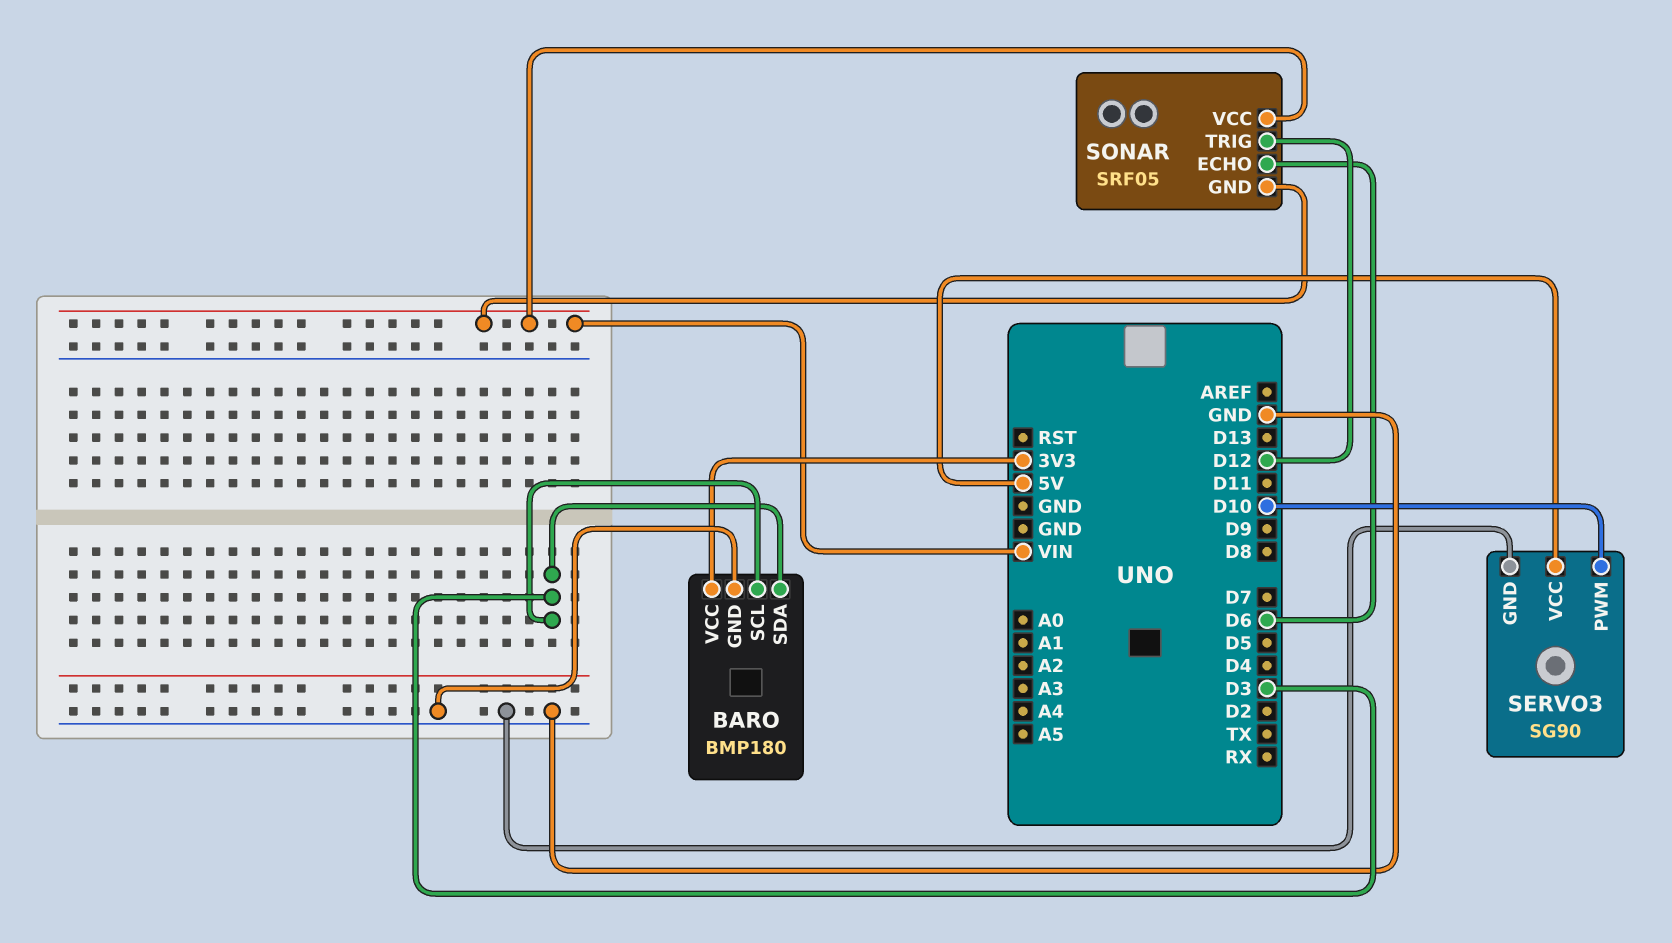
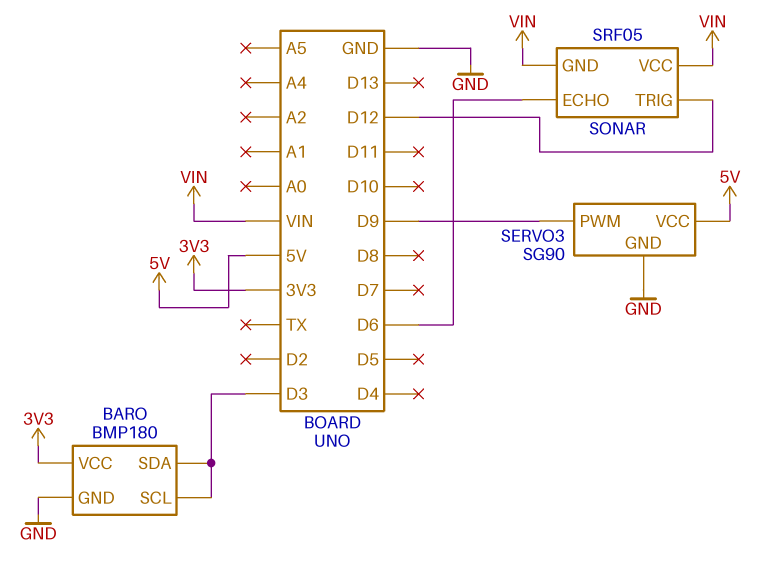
SERVO3 pin PWM: D10 -> D9

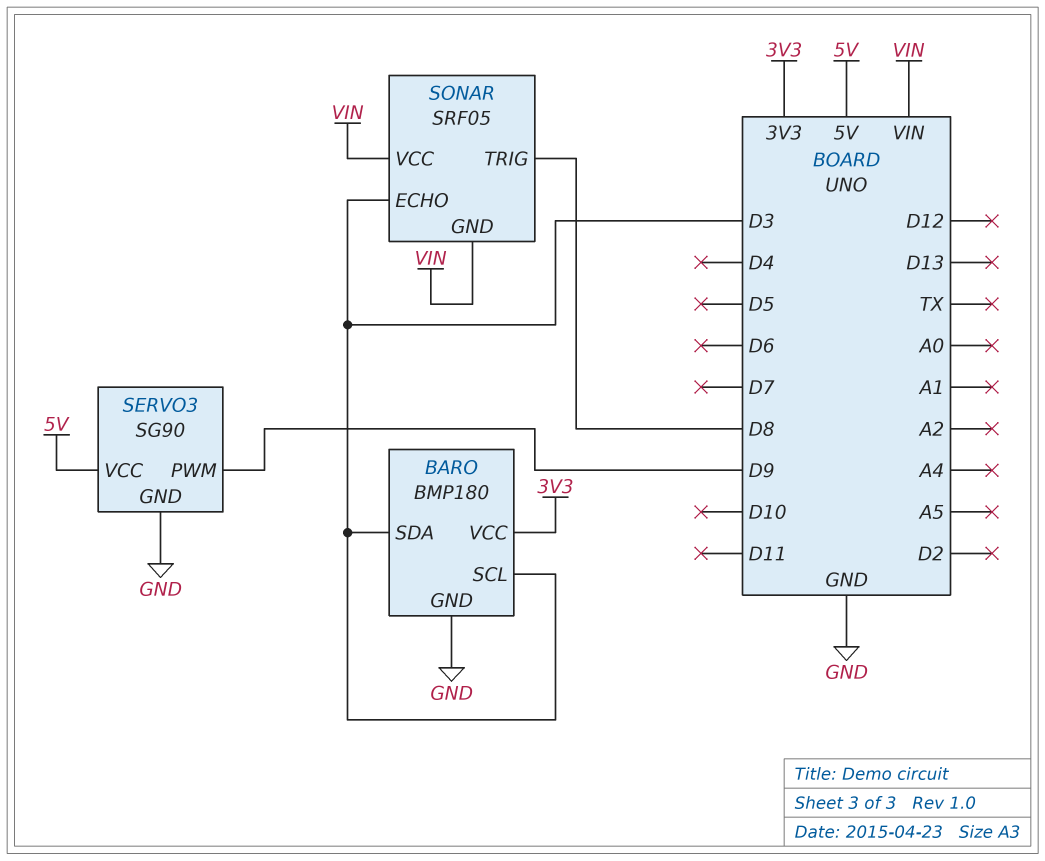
SONAR pin ECHO: D6 -> D3
SONAR pin TRIG: D12 -> D8

